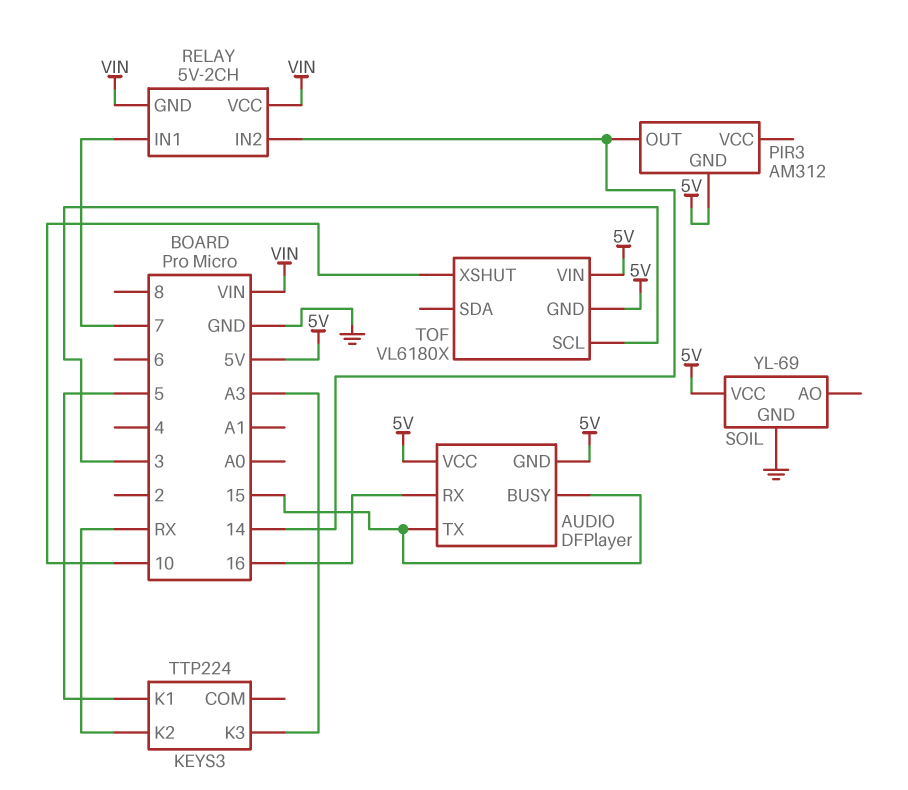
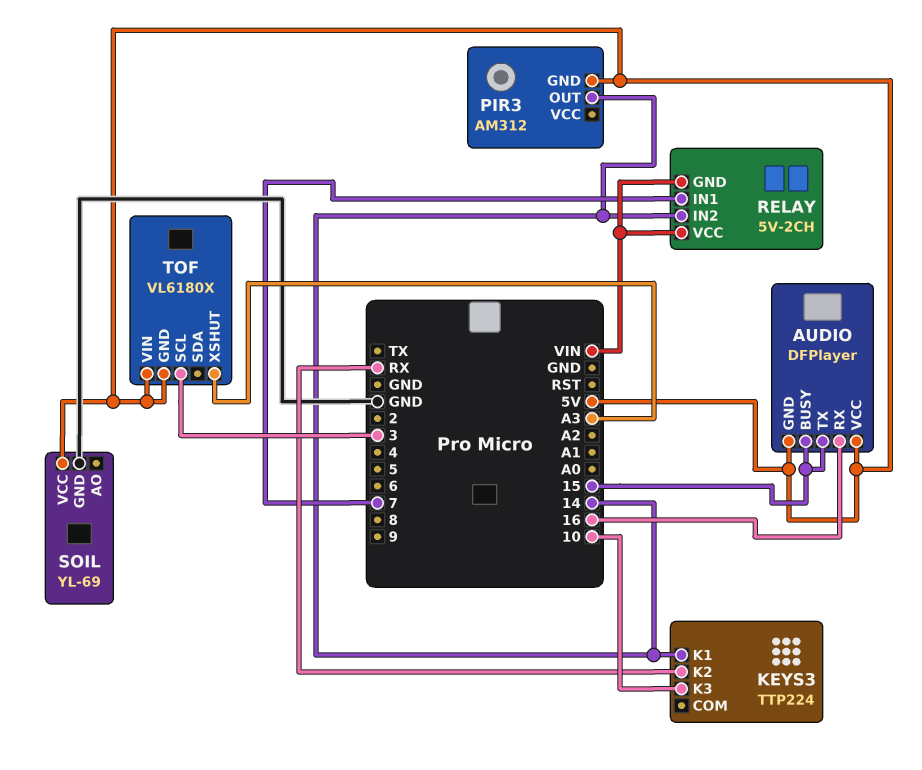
KEYS3 pin K1: 5 -> 14
KEYS3 pin K3: A3 -> 10
TOF pin XSHUT: 10 -> A3

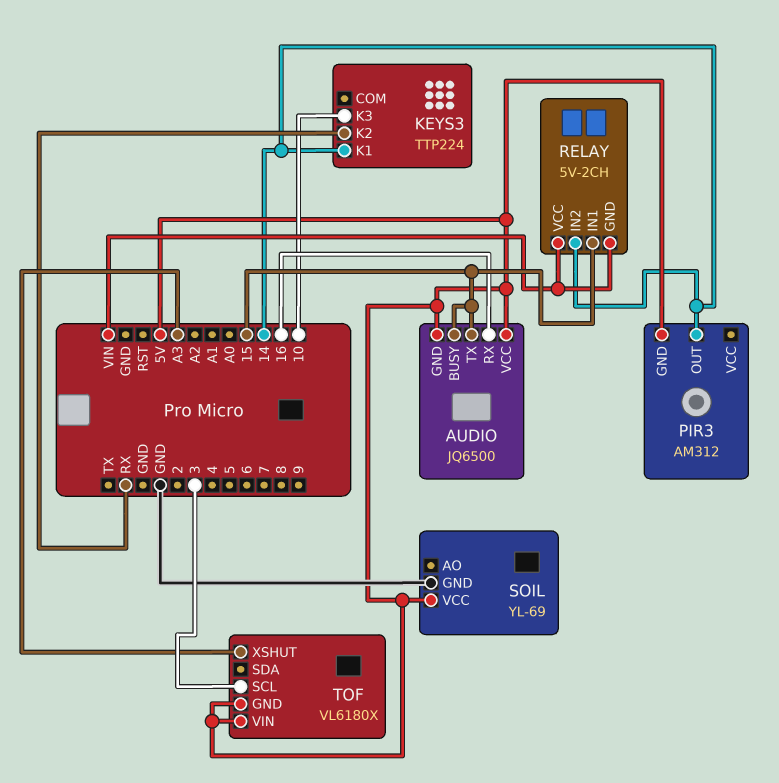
AUDIO: DFPlayer -> JQ6500
RELAY pin IN1: 7 -> 15

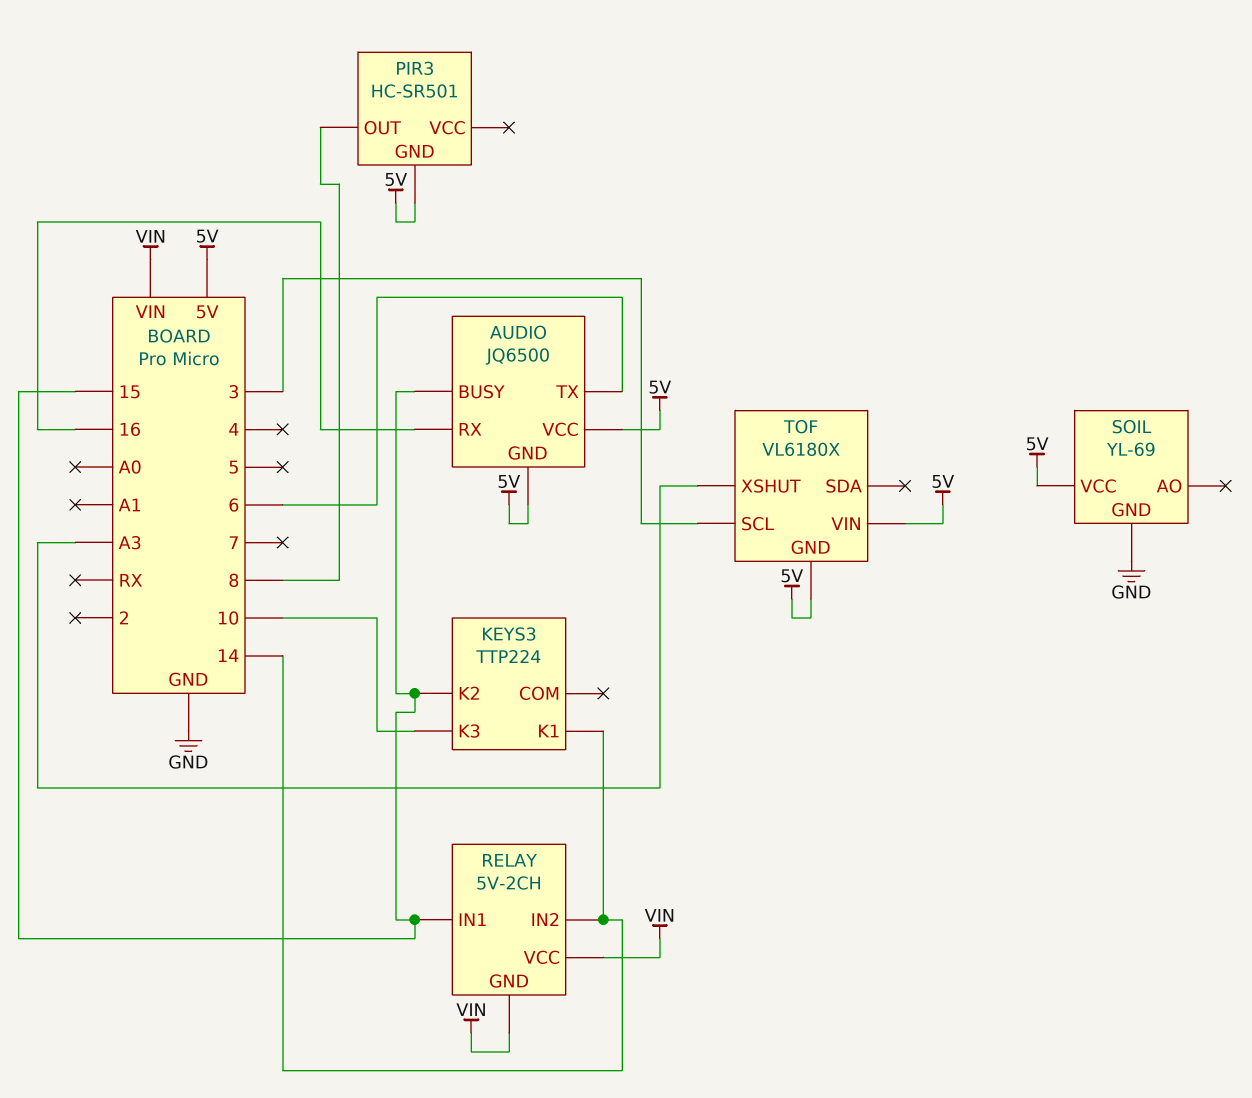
AUDIO pin TX: 15 -> 6
KEYS3 pin K2: RX -> 15
PIR3: AM312 -> HC-SR501
PIR3 pin OUT: 14 -> 8

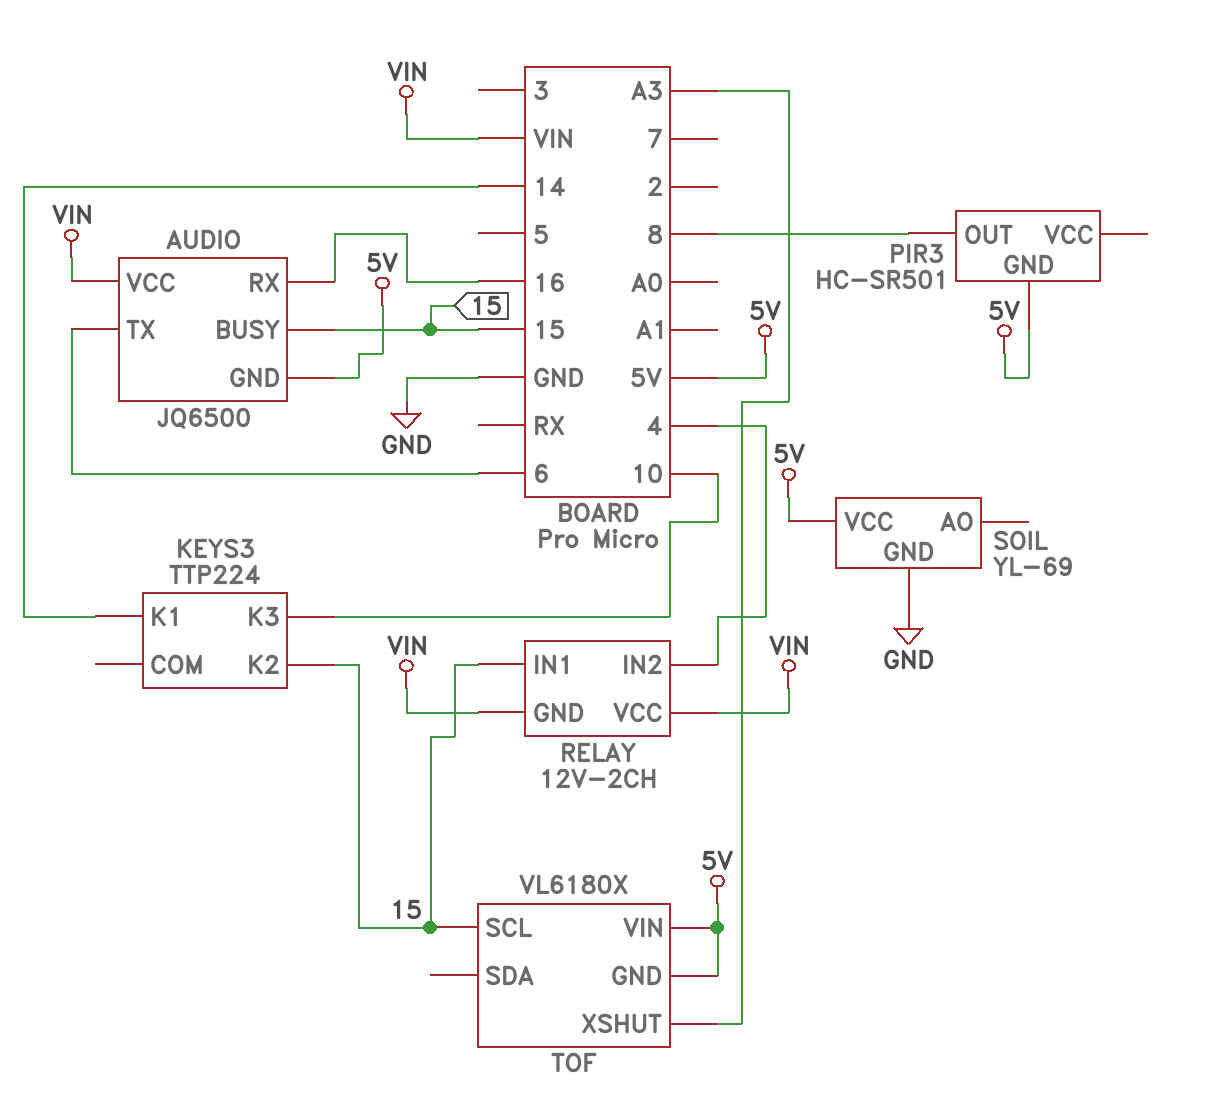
AUDIO pin VCC: 5V -> VIN
RELAY: 5V-2CH -> 12V-2CH
RELAY pin IN2: 14 -> 4
TOF pin SCL: 3 -> 15

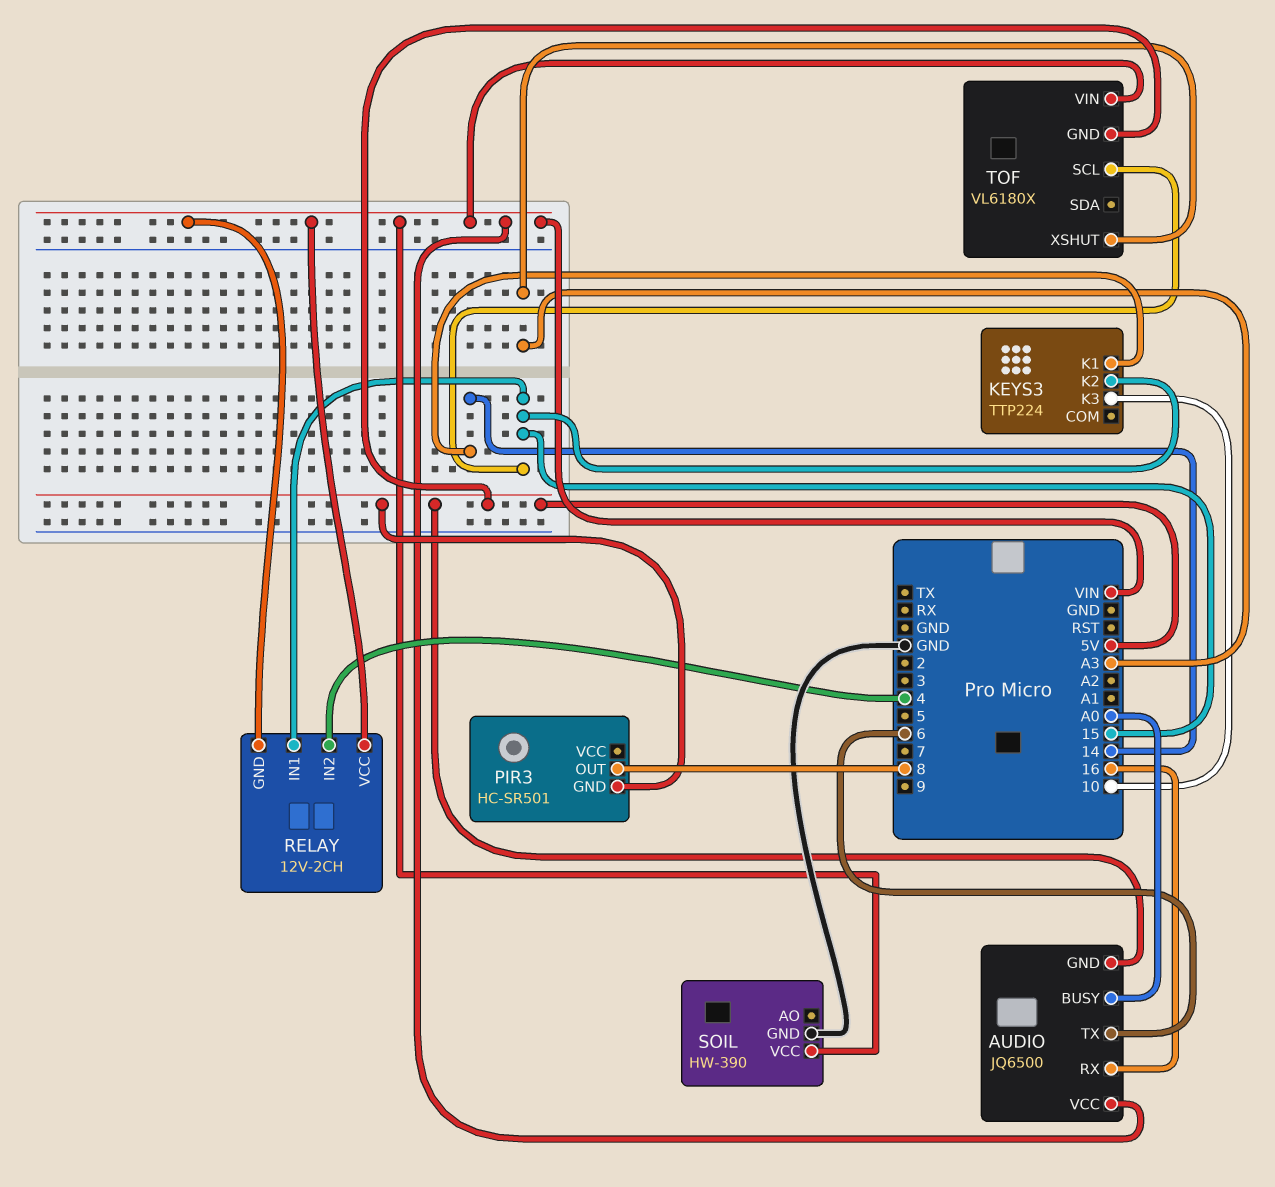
AUDIO pin BUSY: 15 -> A0
SOIL: YL-69 -> HW-390
SOIL pin VCC: 5V -> VIN
TOF pin VIN: 5V -> VIN

